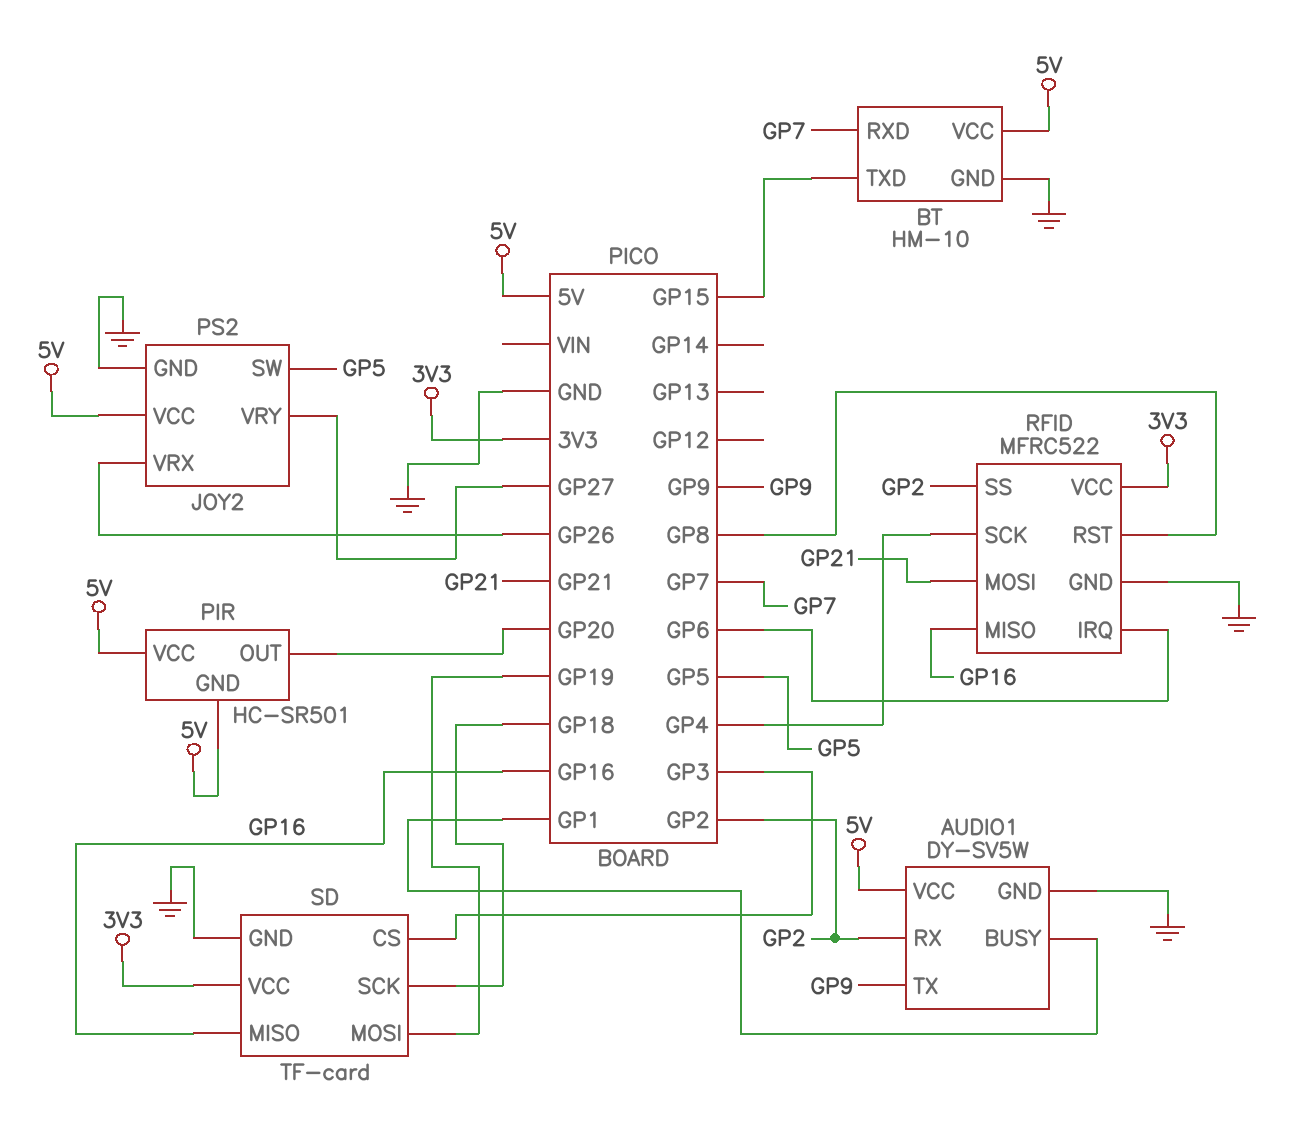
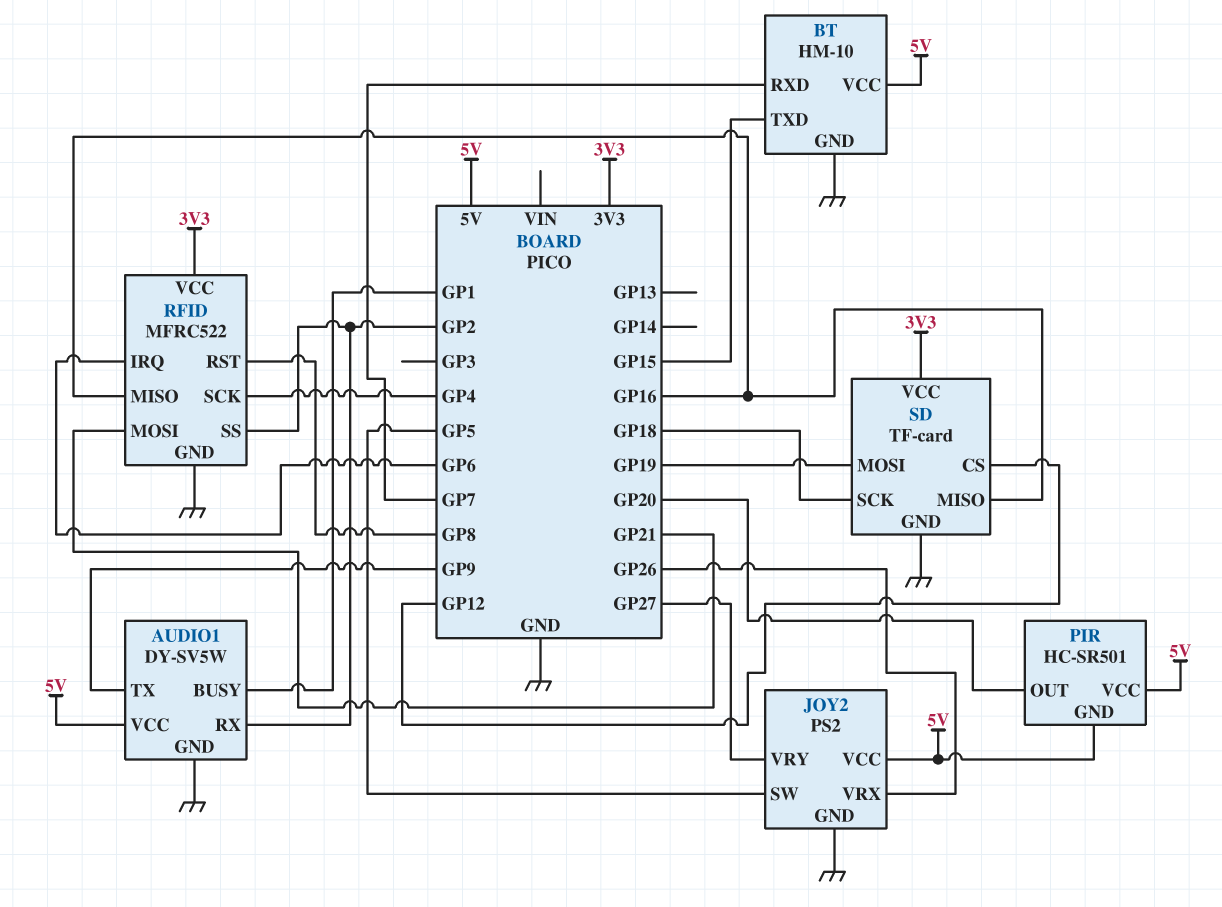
SD pin CS: GP3 -> GP12

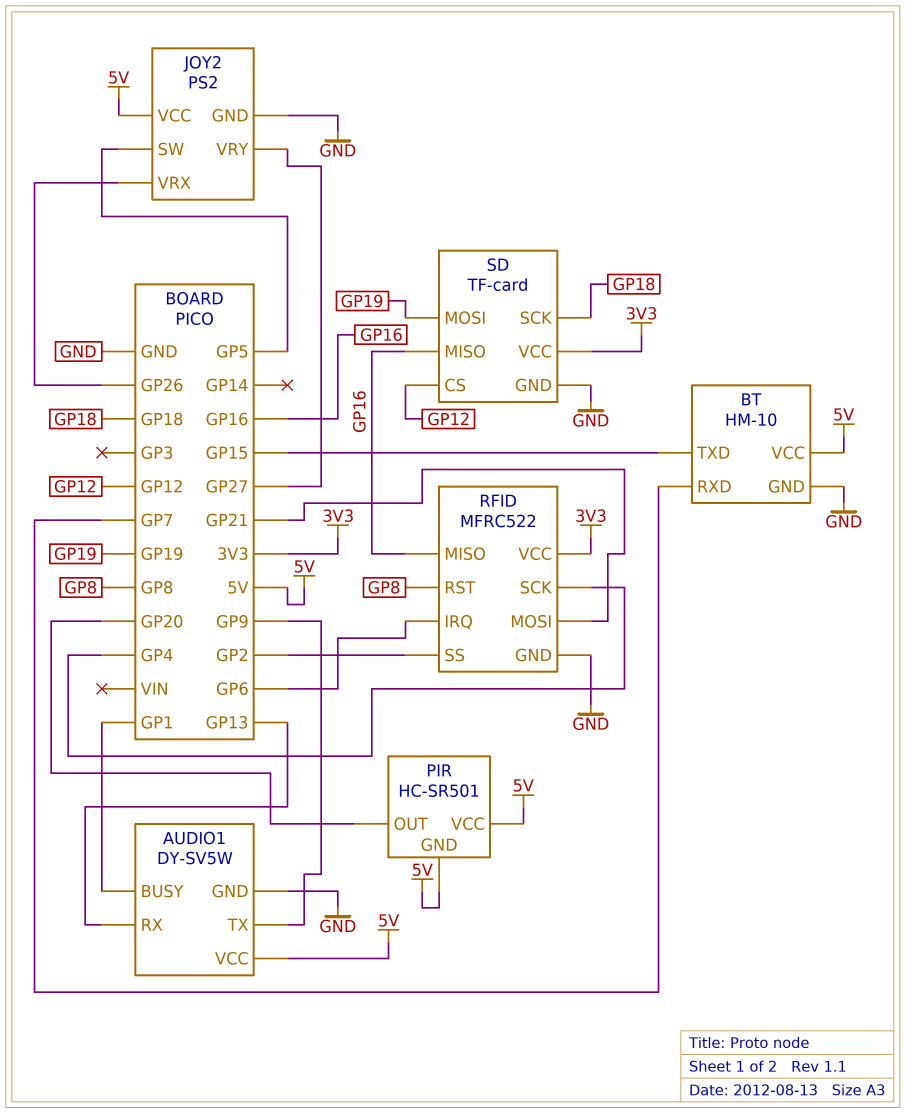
AUDIO1 pin RX: GP2 -> GP13

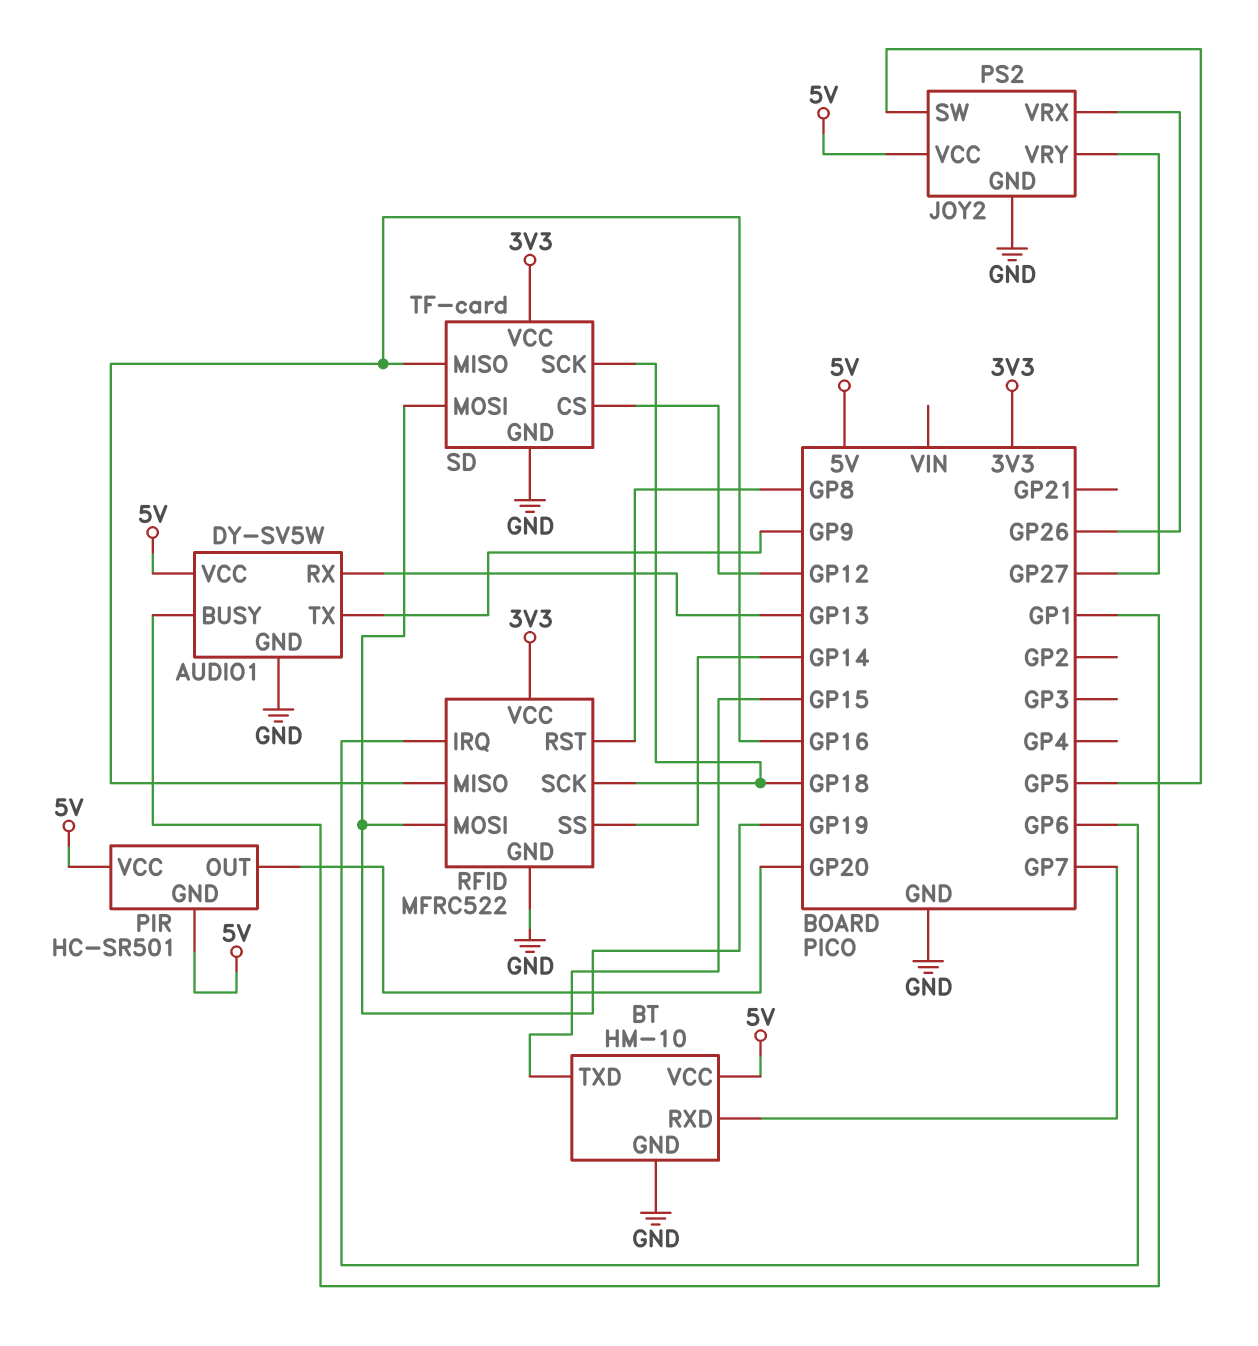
RFID pin MOSI: GP21 -> GP19
RFID pin SCK: GP4 -> GP18
RFID pin SS: GP2 -> GP14

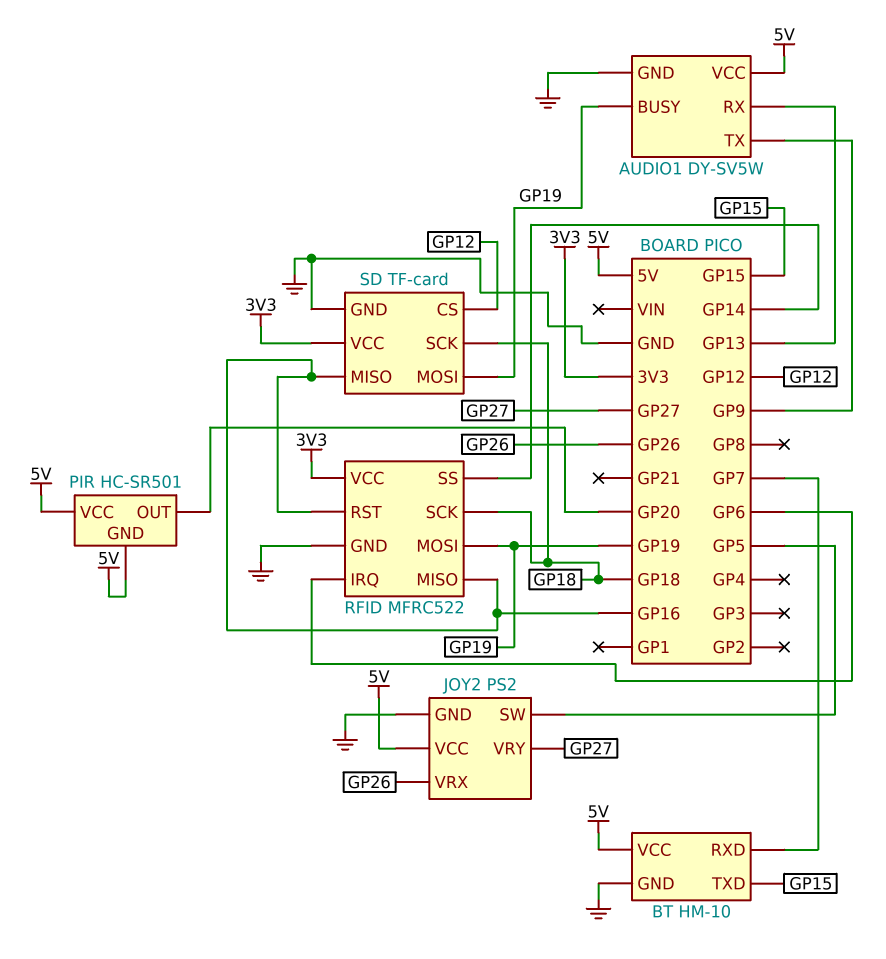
AUDIO1 pin BUSY: GP1 -> GP19
RFID pin RST: GP8 -> GP16

